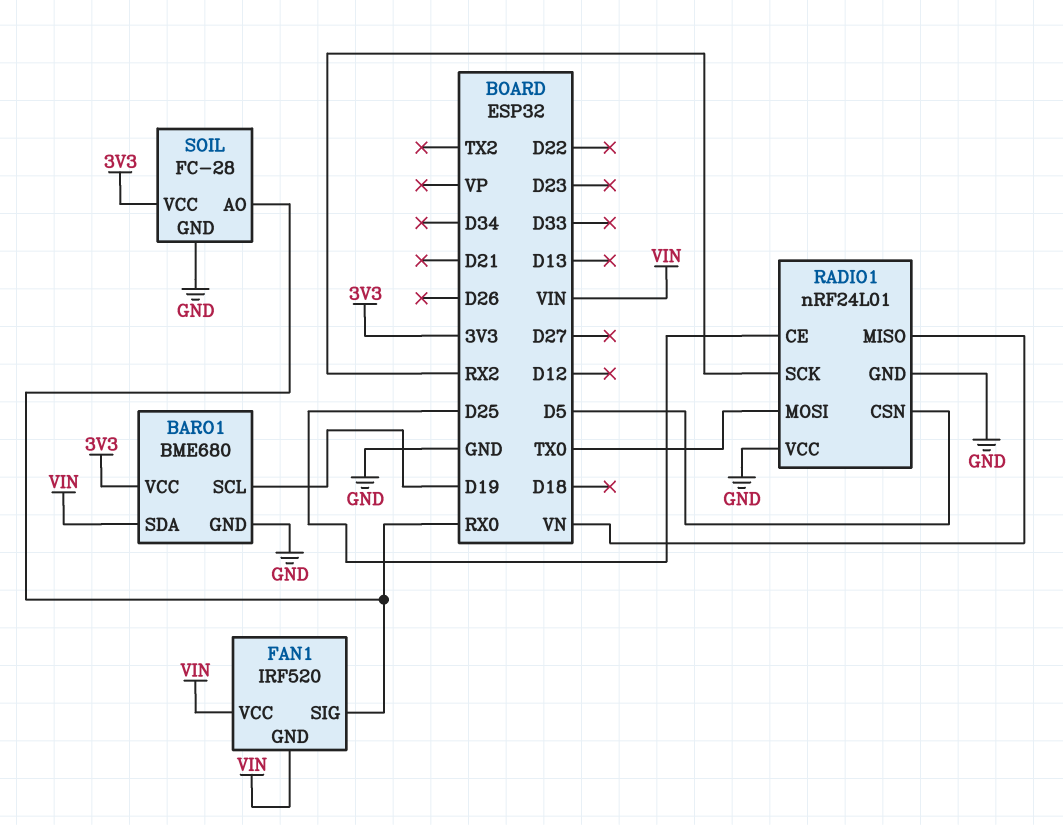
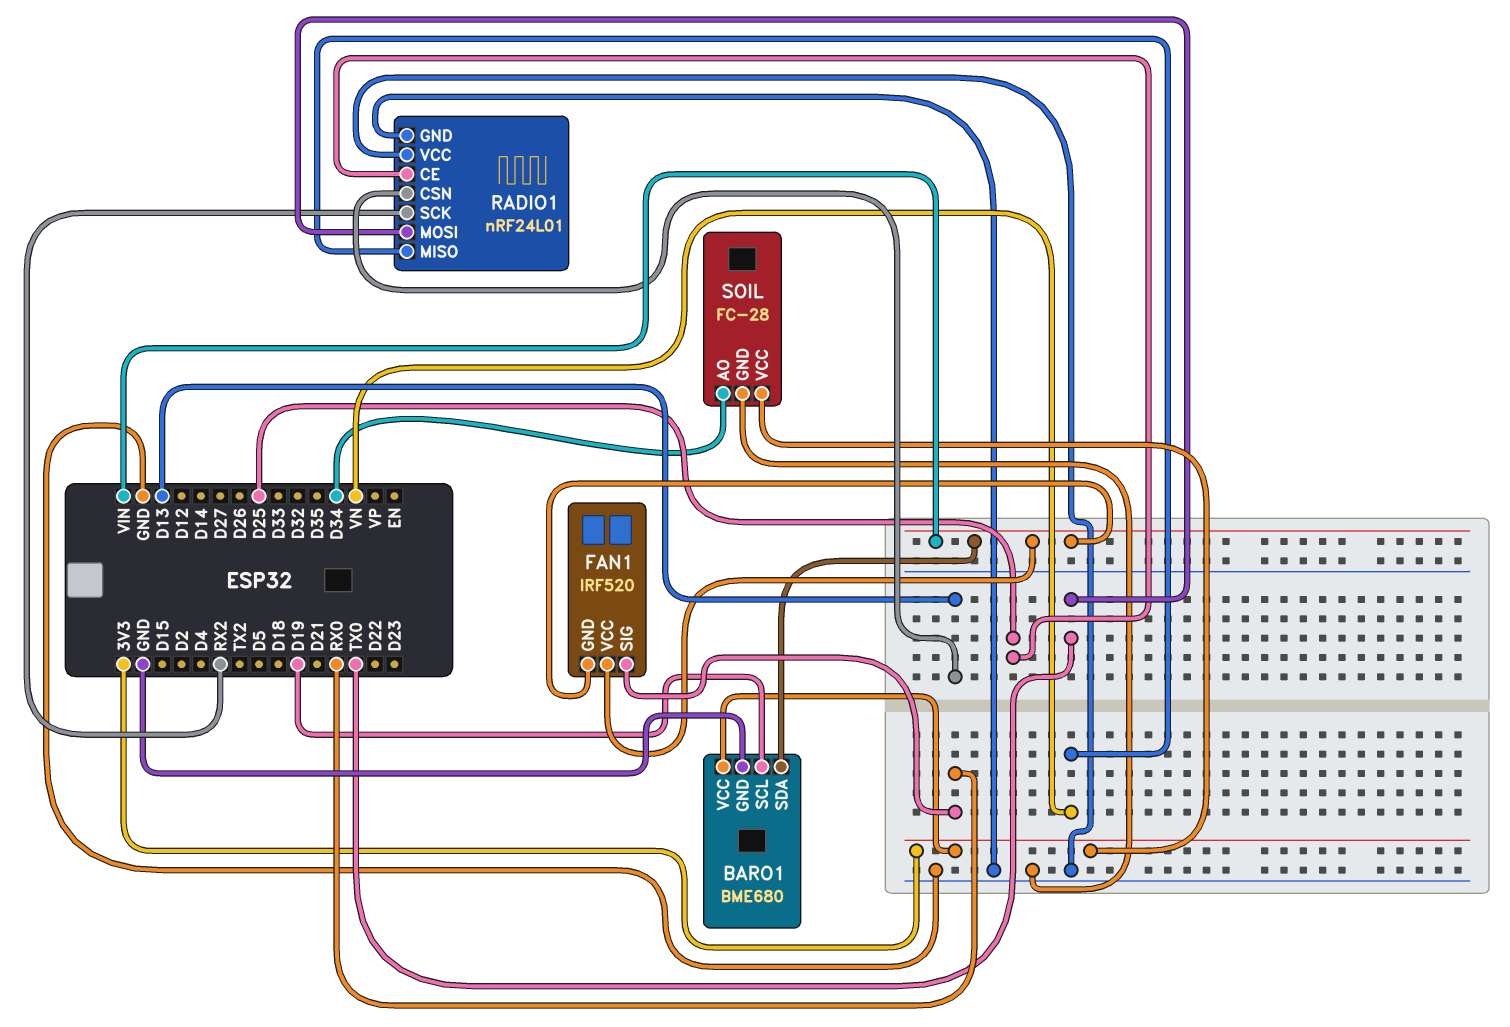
RADIO1 pin CSN: D5 -> D13
SOIL pin AO: RX0 -> D34

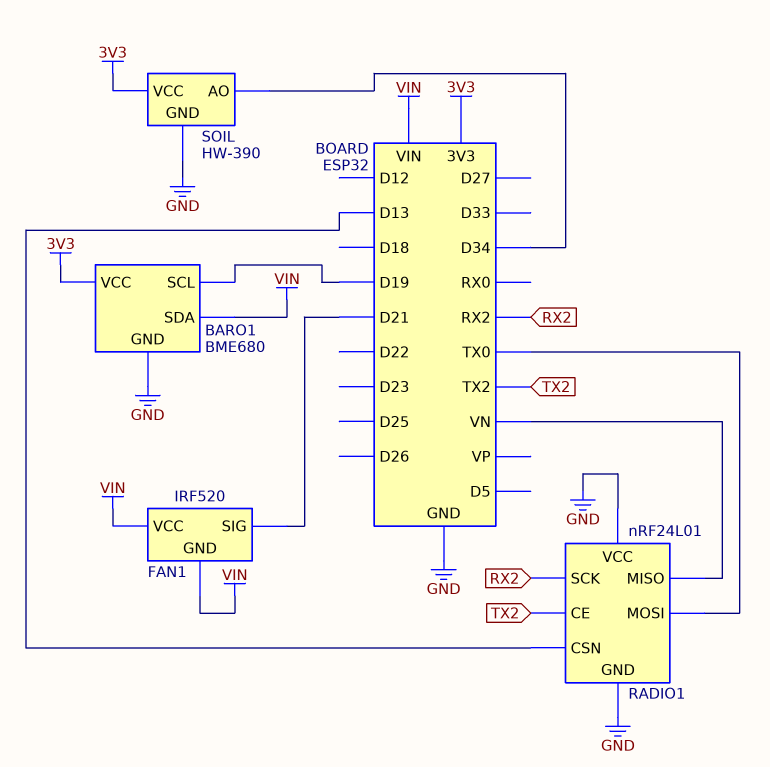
FAN1 pin SIG: RX0 -> D21
RADIO1 pin CE: D25 -> TX2
SOIL: FC-28 -> HW-390

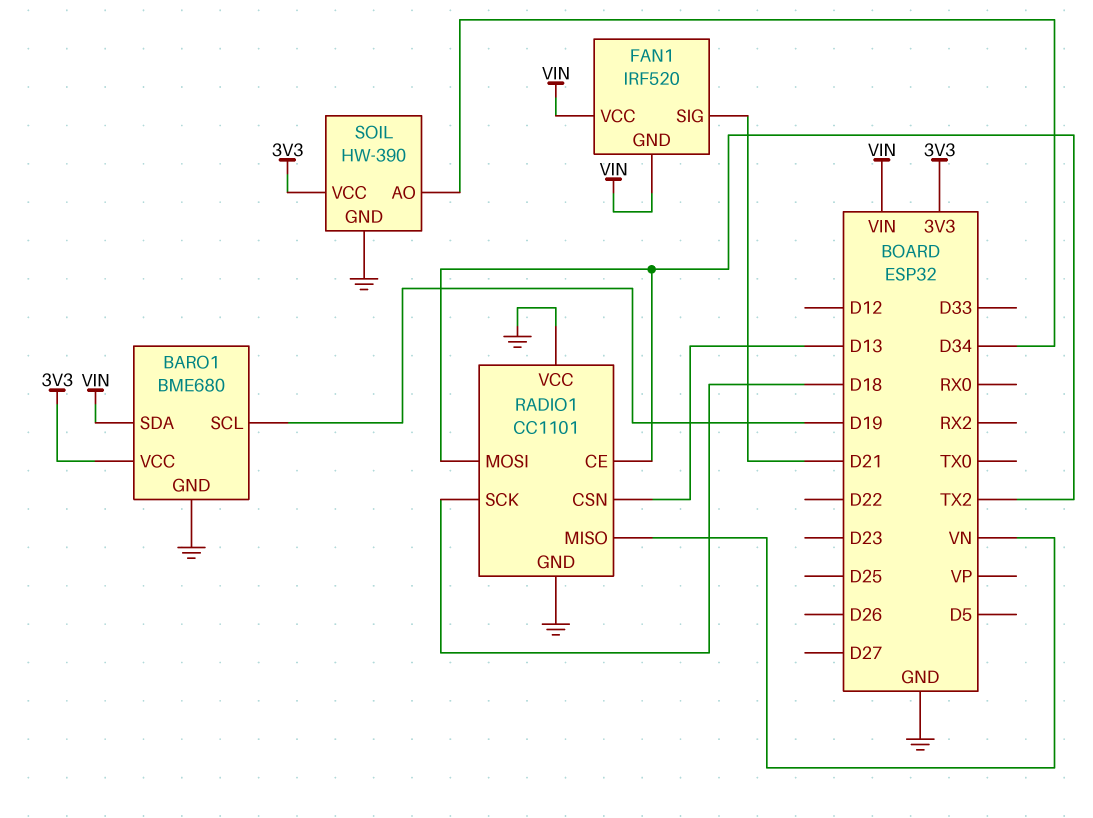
RADIO1: nRF24L01 -> CC1101
RADIO1 pin MOSI: TX0 -> TX2
RADIO1 pin SCK: RX2 -> D18

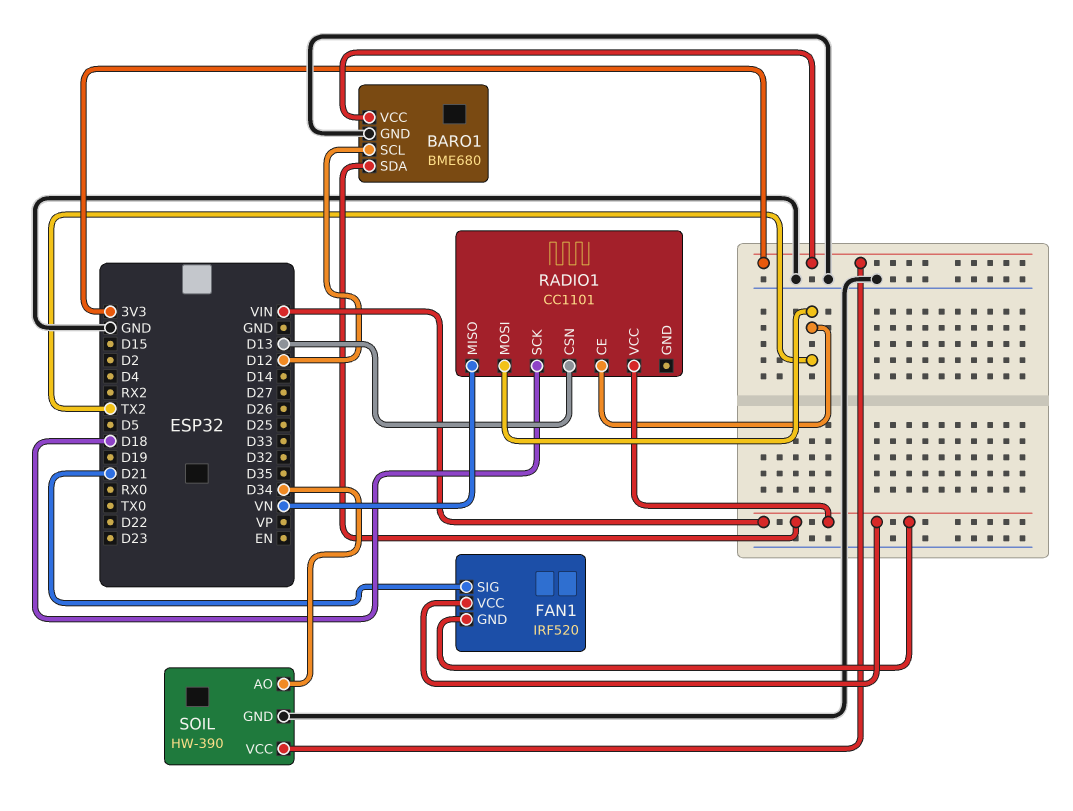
BARO1 pin SCL: D19 -> D12
RADIO1 pin GND: GND -> none
RADIO1 pin VCC: GND -> VIN

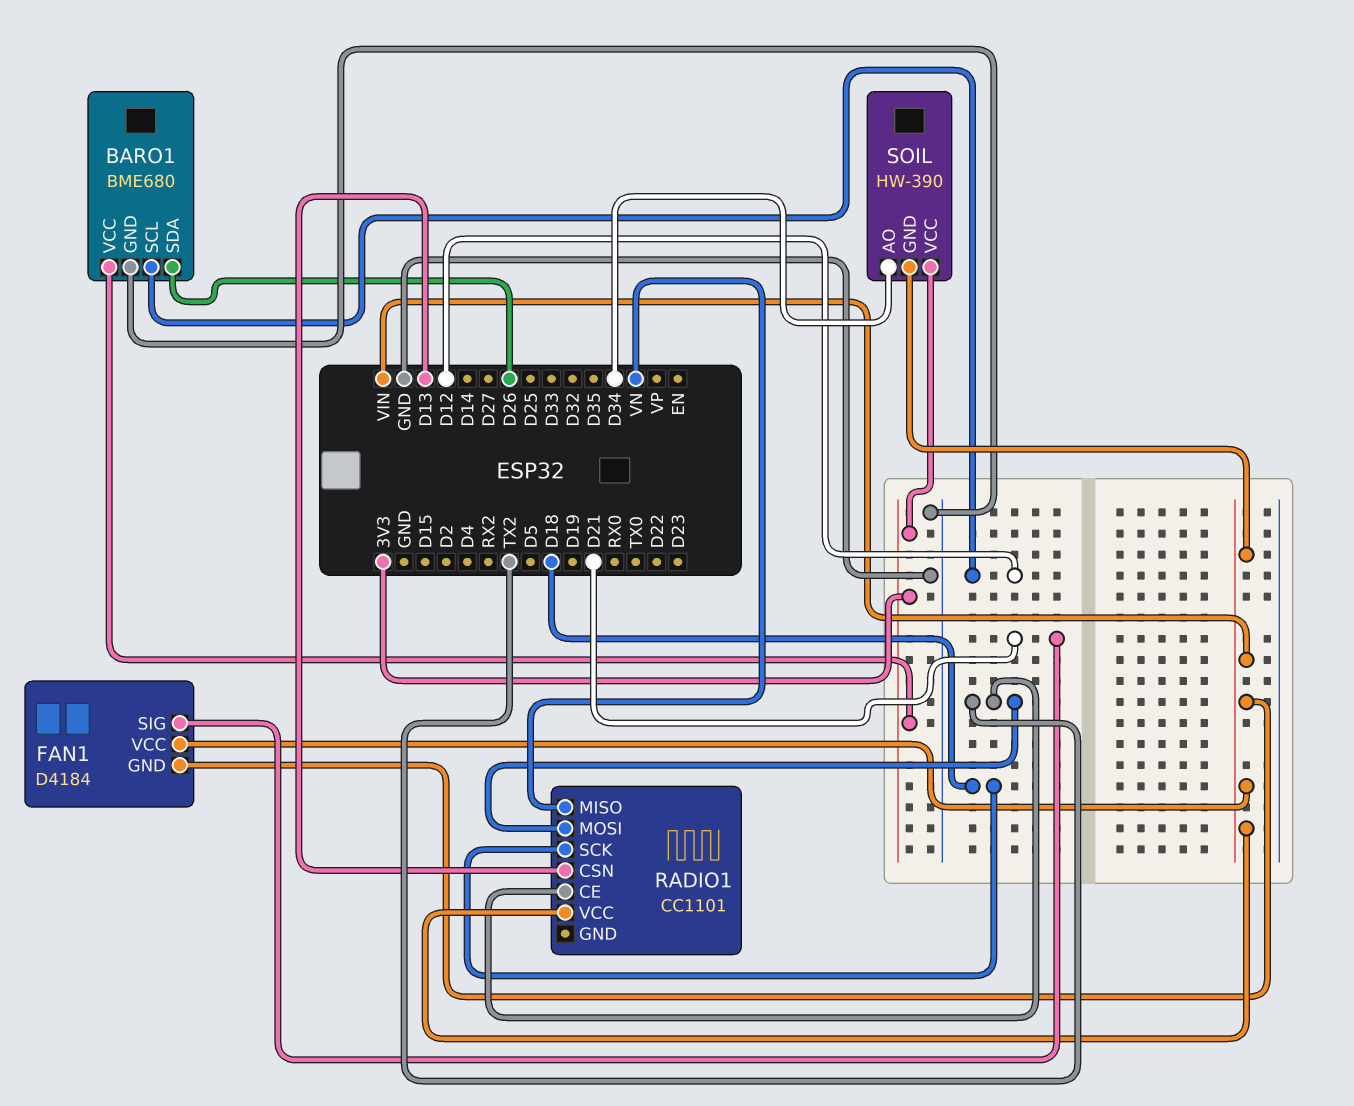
BARO1 pin SDA: VIN -> D26
FAN1: IRF520 -> D4184
SOIL pin GND: GND -> VIN

